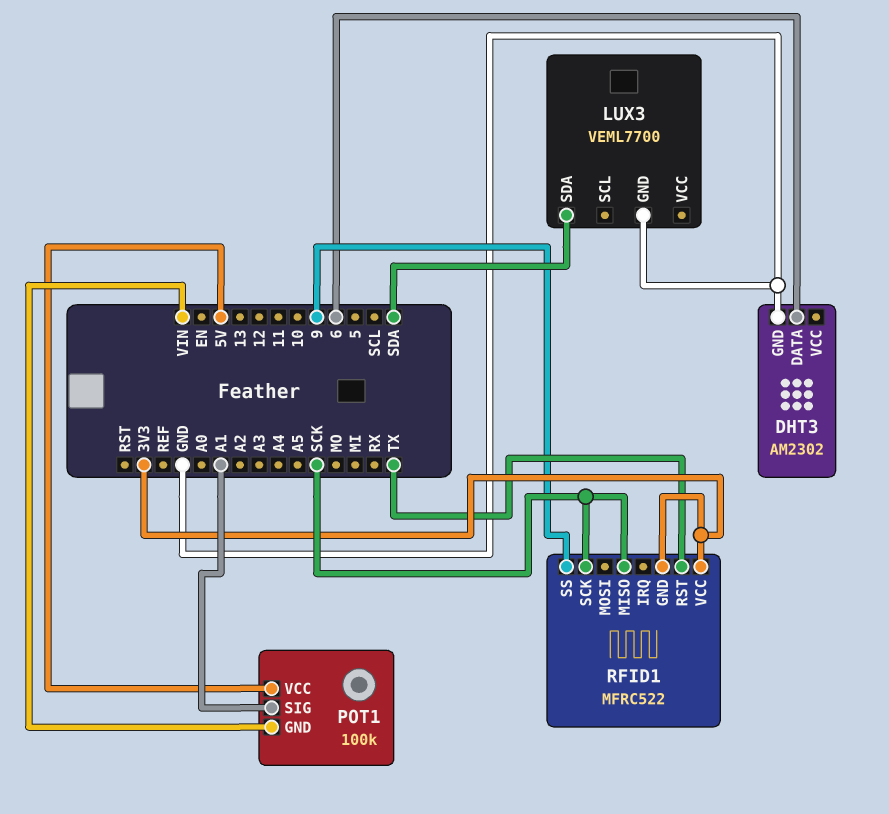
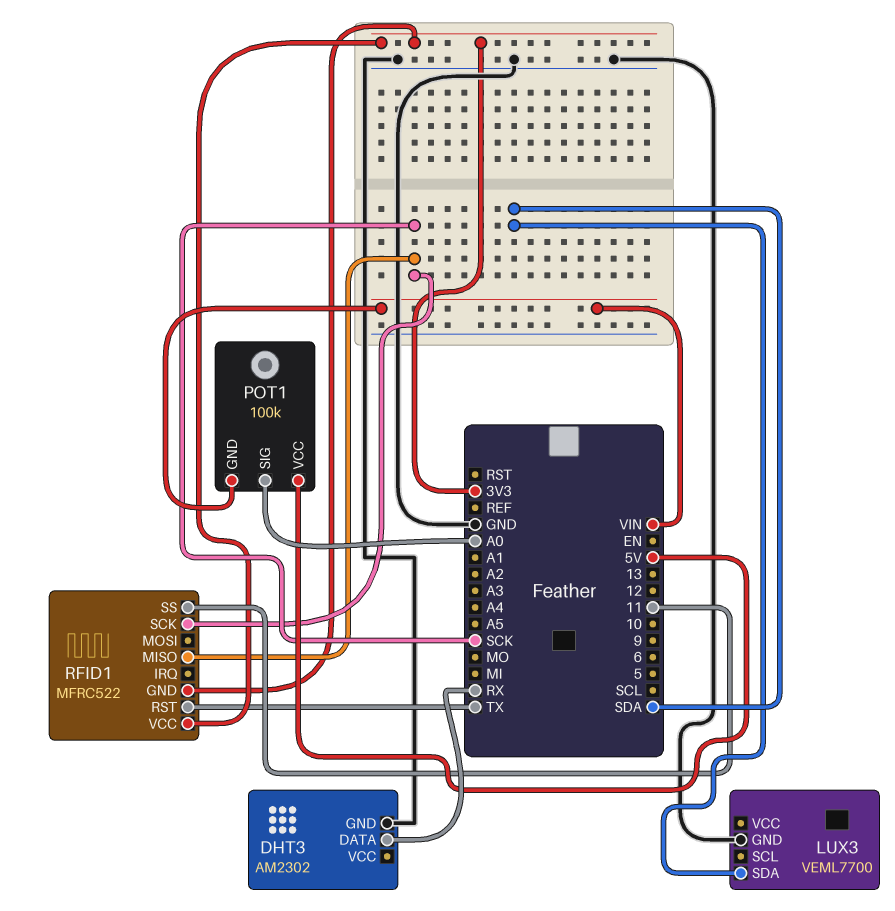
DHT3 pin DATA: 6 -> RX
POT1 pin SIG: A1 -> A0
RFID1 pin SS: 9 -> 11

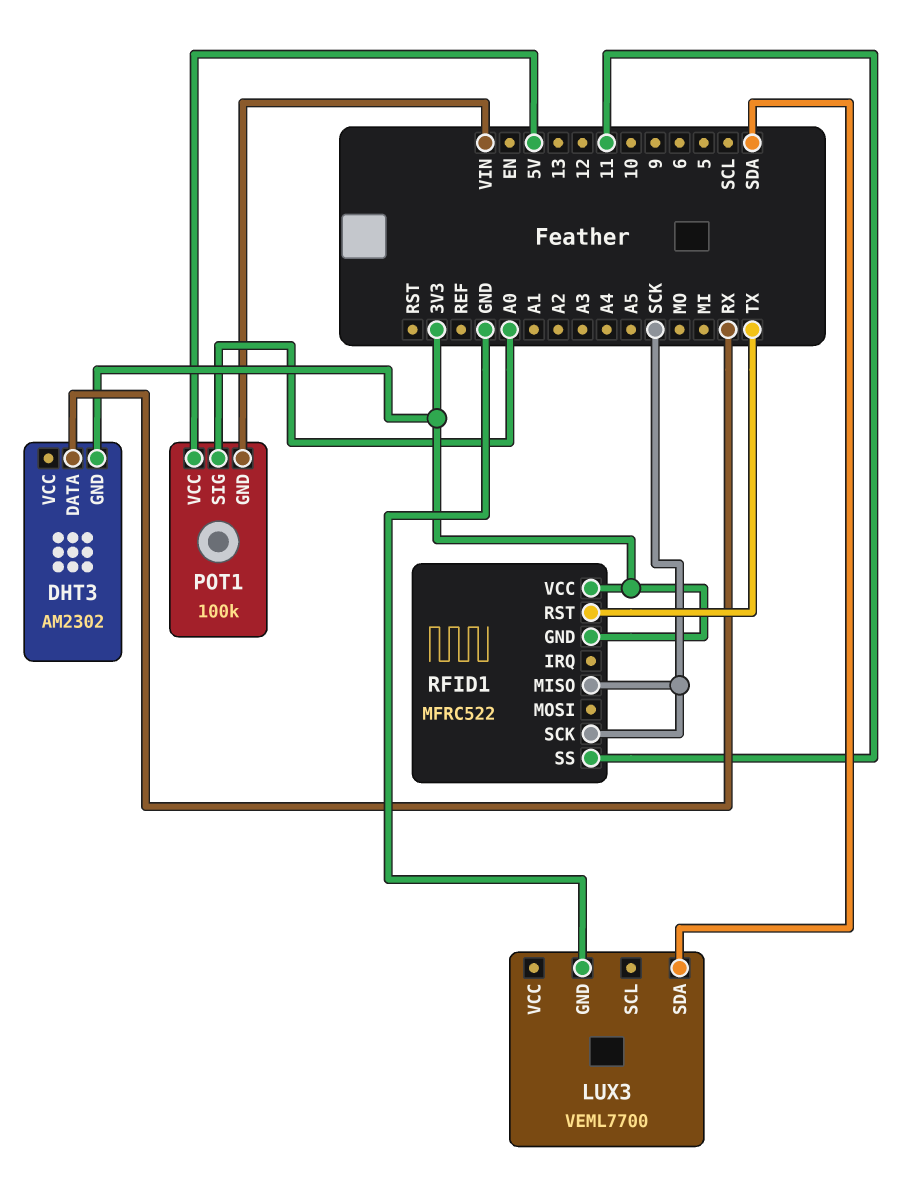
DHT3 pin GND: GND -> 3V3

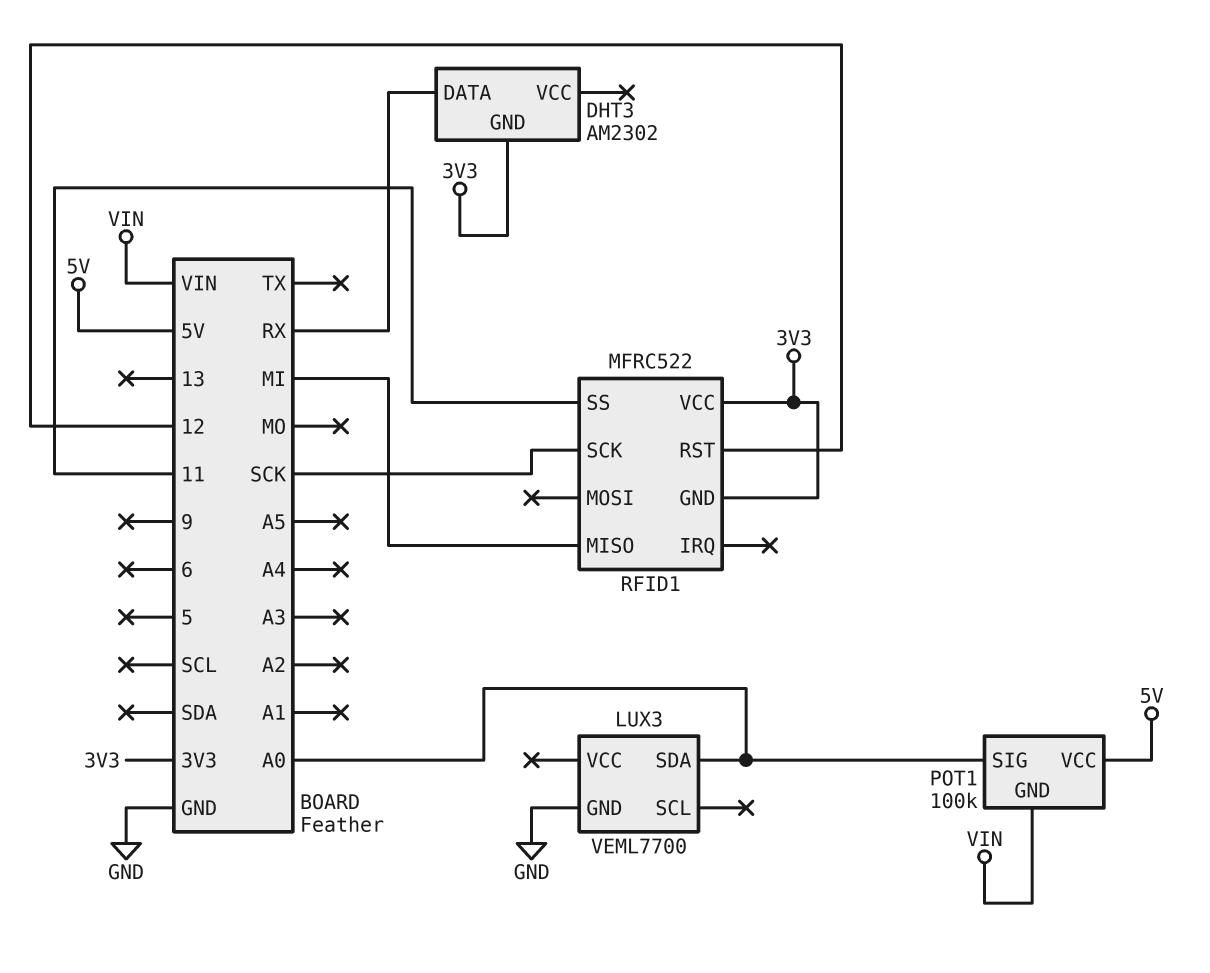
LUX3 pin SDA: SDA -> A0
RFID1 pin MISO: SCK -> MI
RFID1 pin RST: TX -> 12

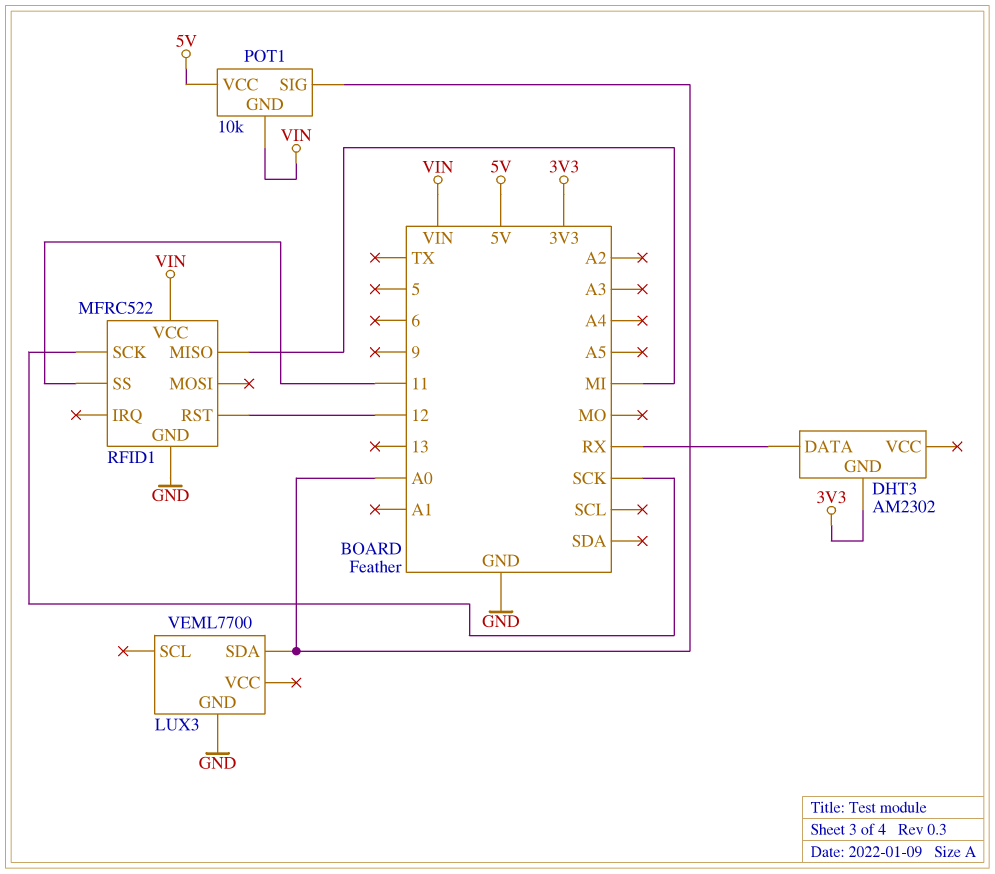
POT1: 100k -> 10k
RFID1 pin GND: 3V3 -> GND
RFID1 pin VCC: 3V3 -> VIN

